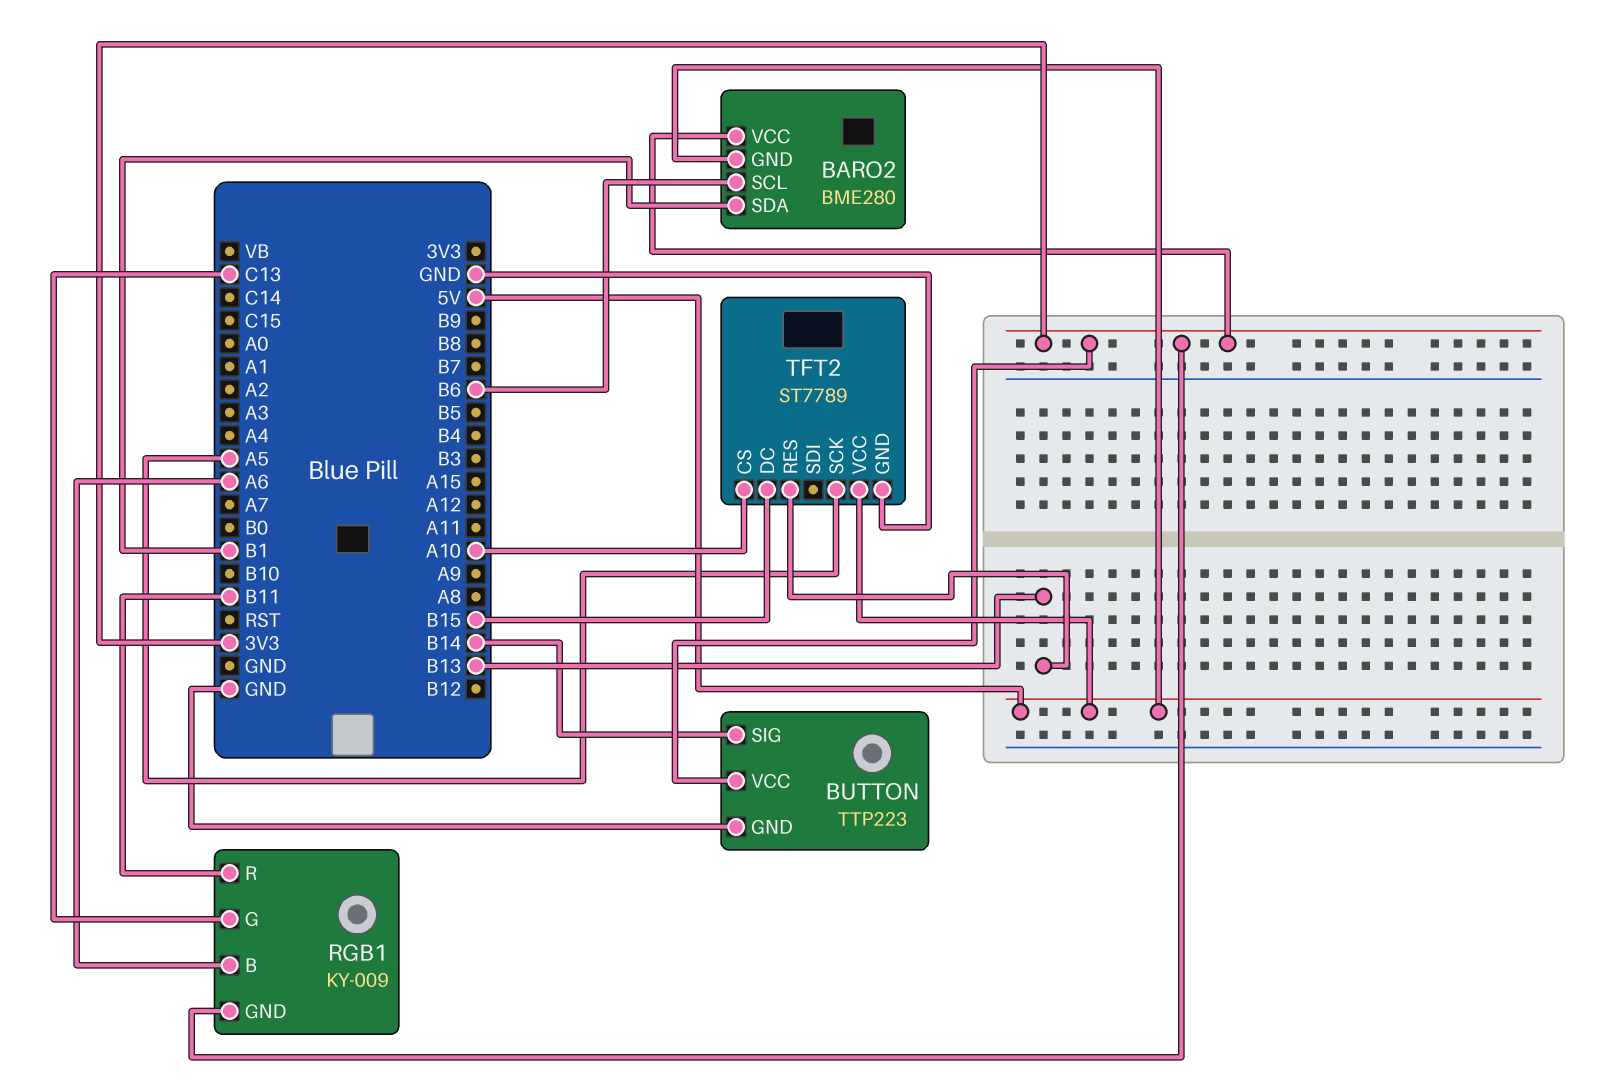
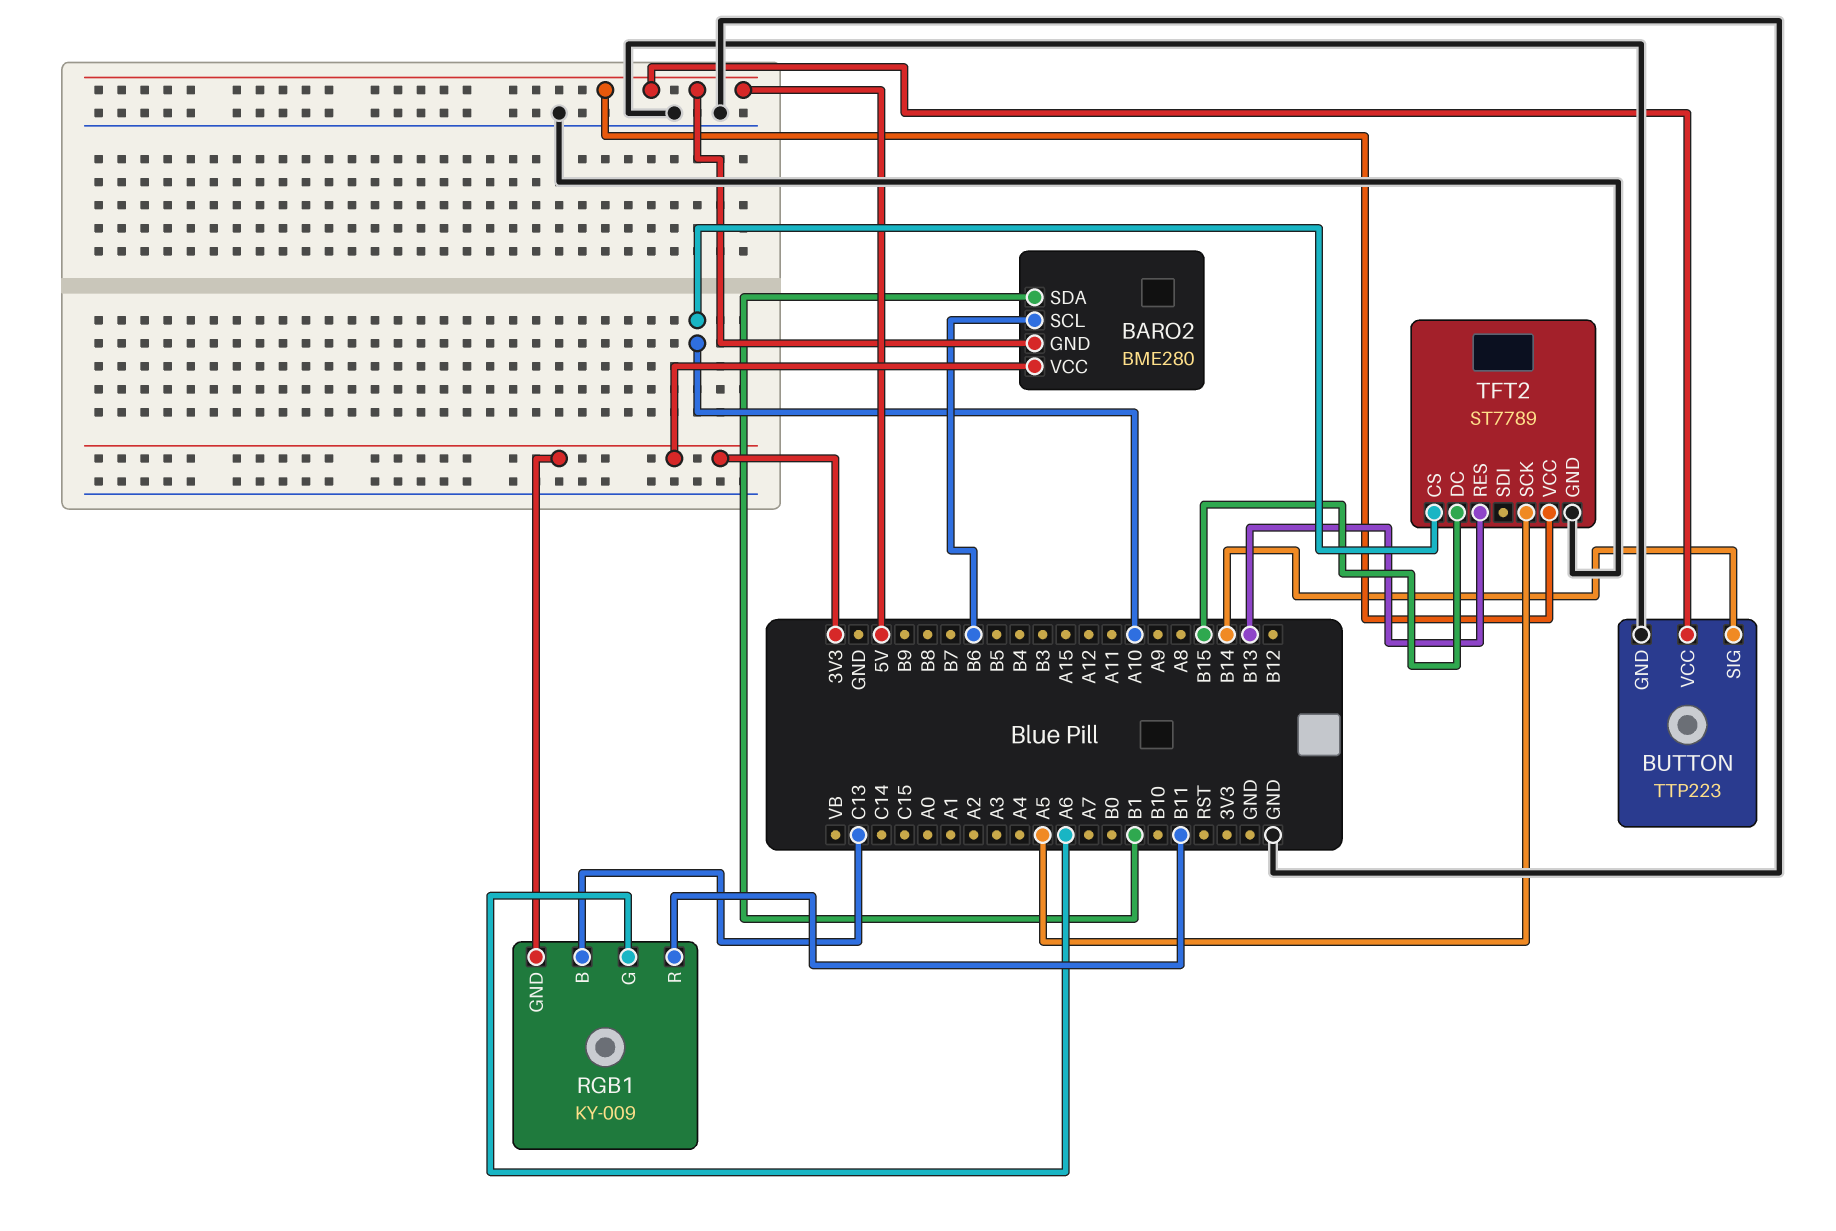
BUTTON pin VCC: 3V3 -> 5V
RGB1 pin B: A6 -> C13
RGB1 pin G: C13 -> A6

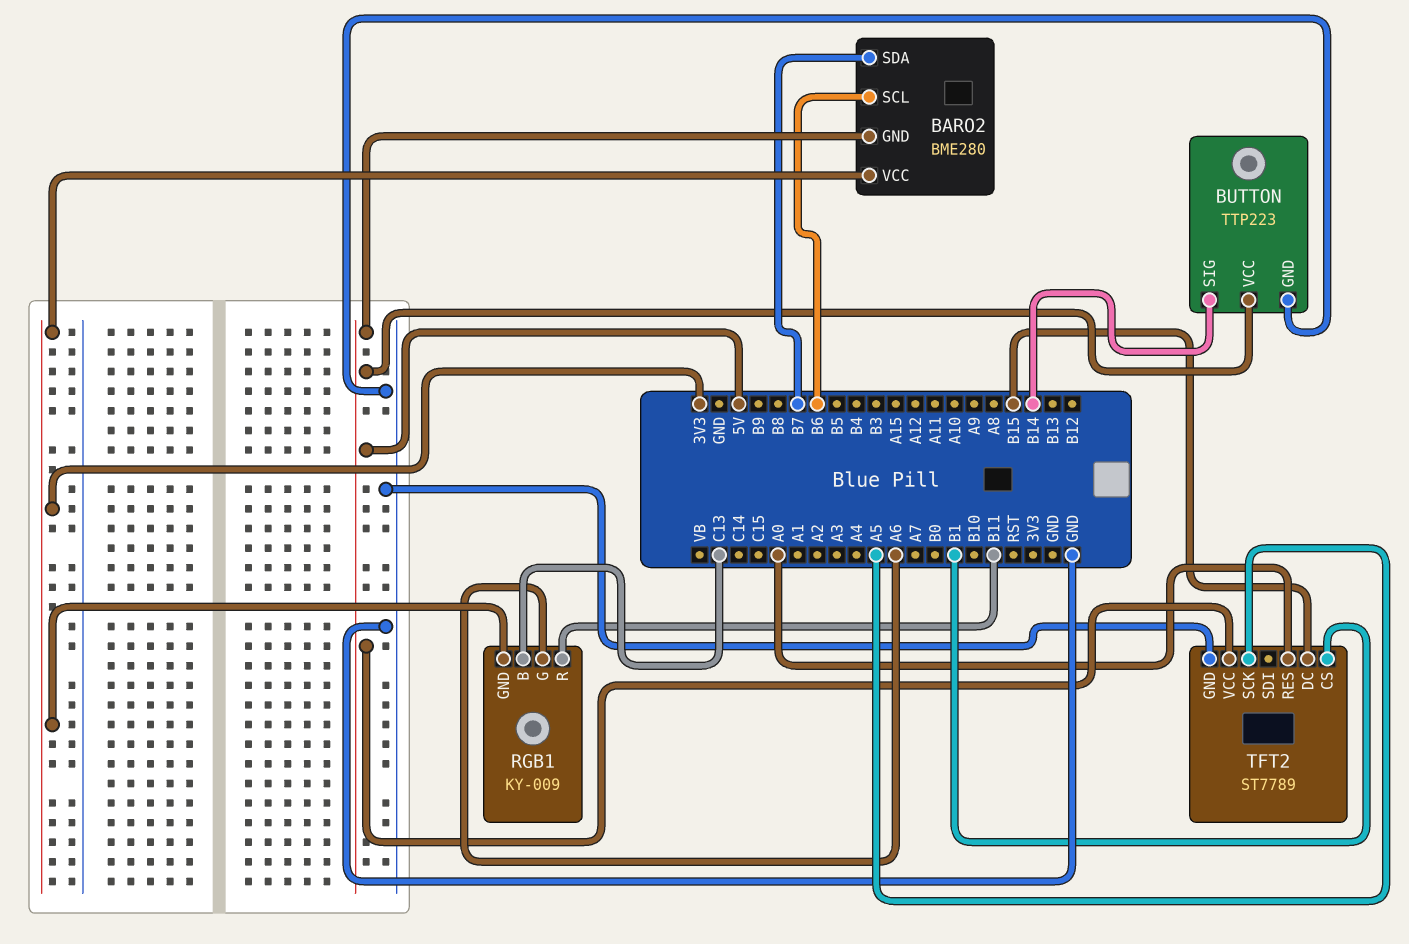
BARO2 pin SDA: B1 -> B7
TFT2 pin CS: A10 -> B1
TFT2 pin RES: B13 -> A0

